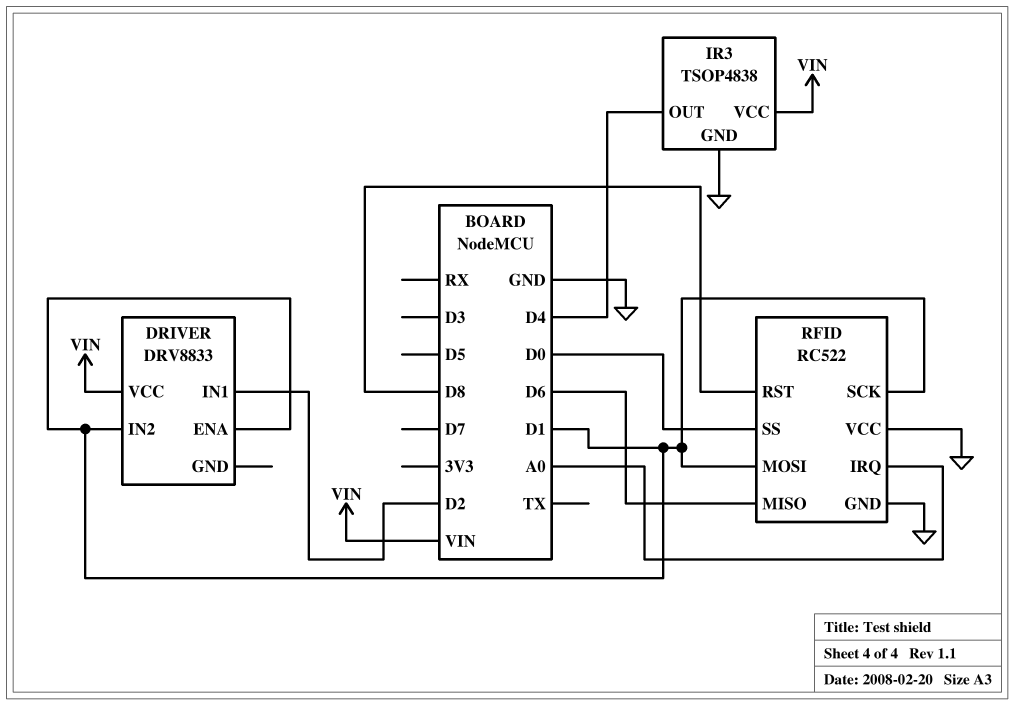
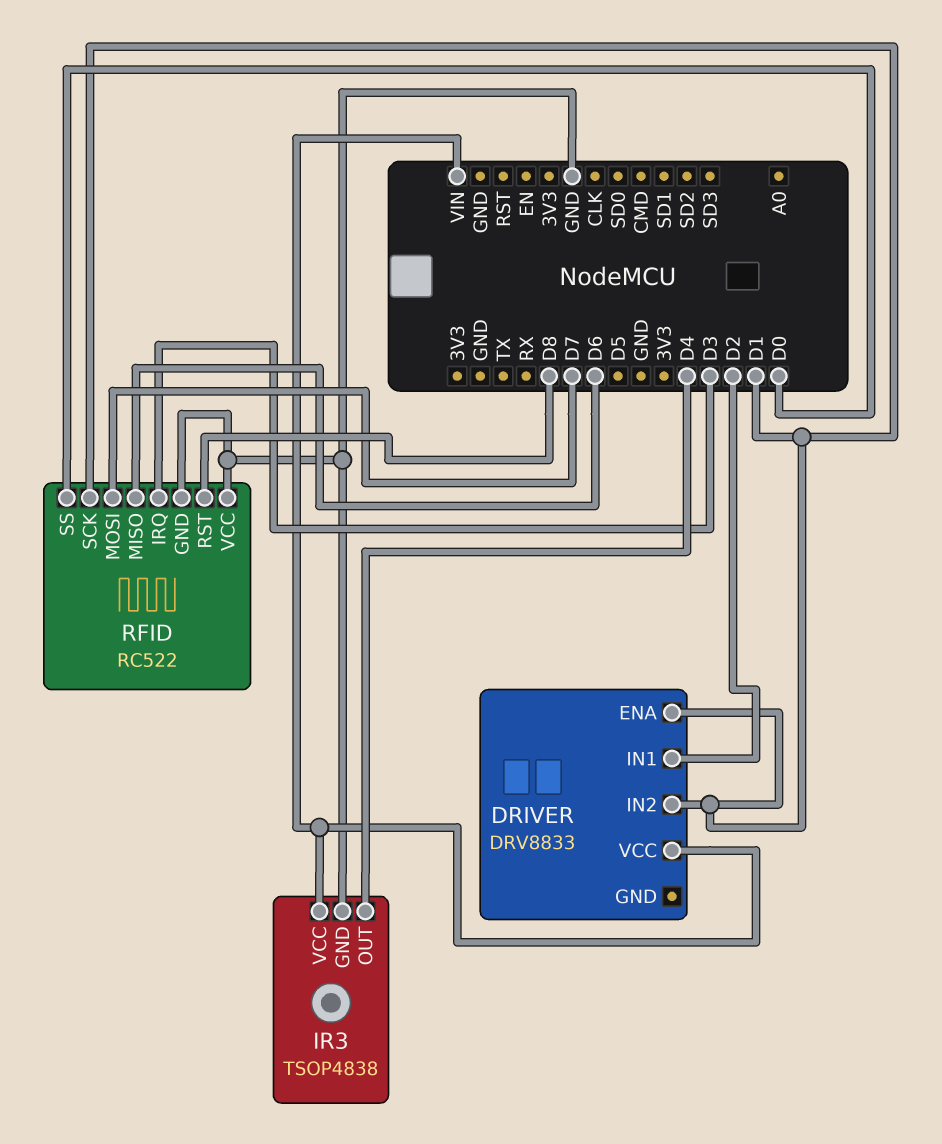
RFID pin IRQ: A0 -> D3
RFID pin MOSI: D1 -> D7

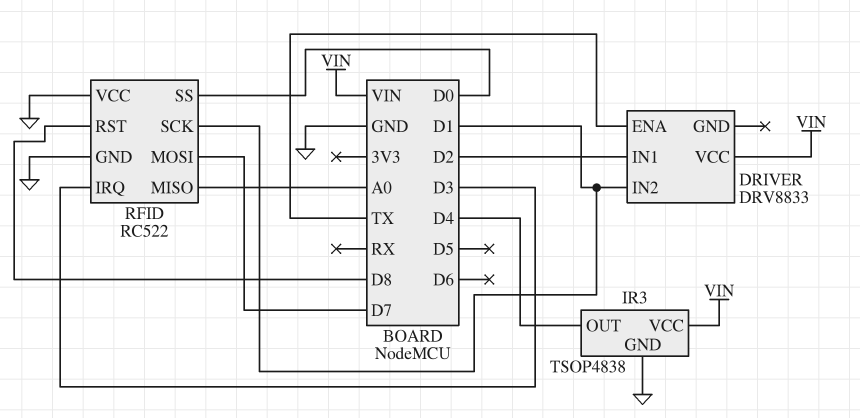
DRIVER pin ENA: D1 -> TX
RFID pin MISO: D6 -> A0

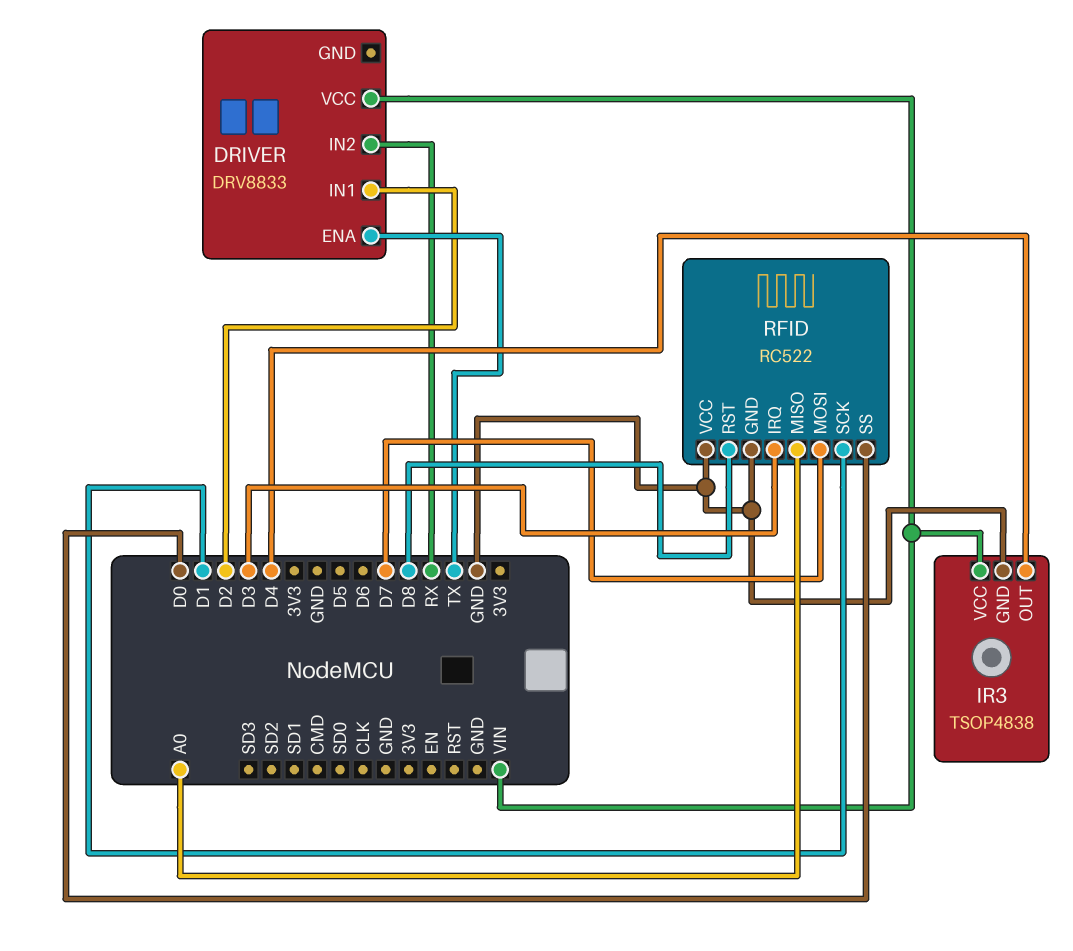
DRIVER pin IN2: D1 -> RX

